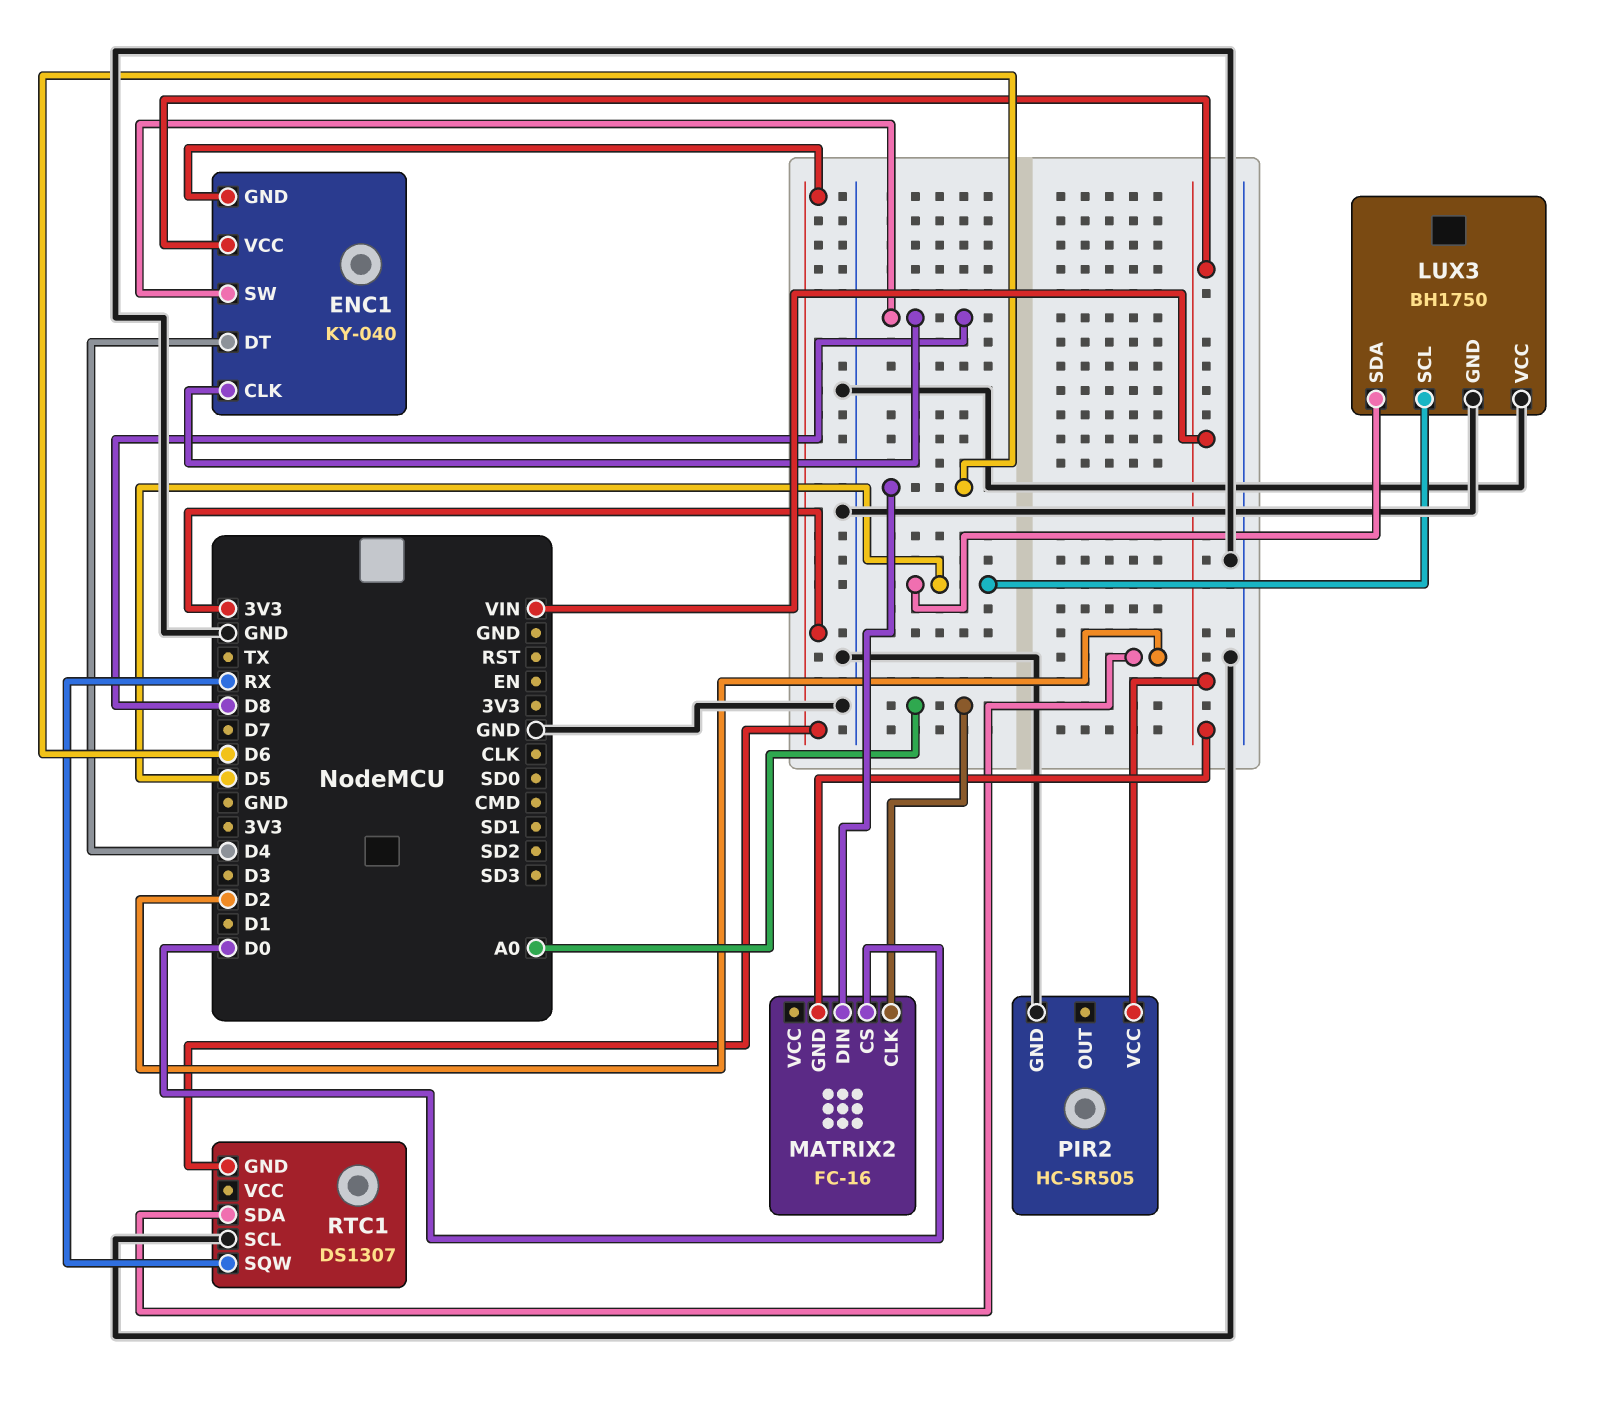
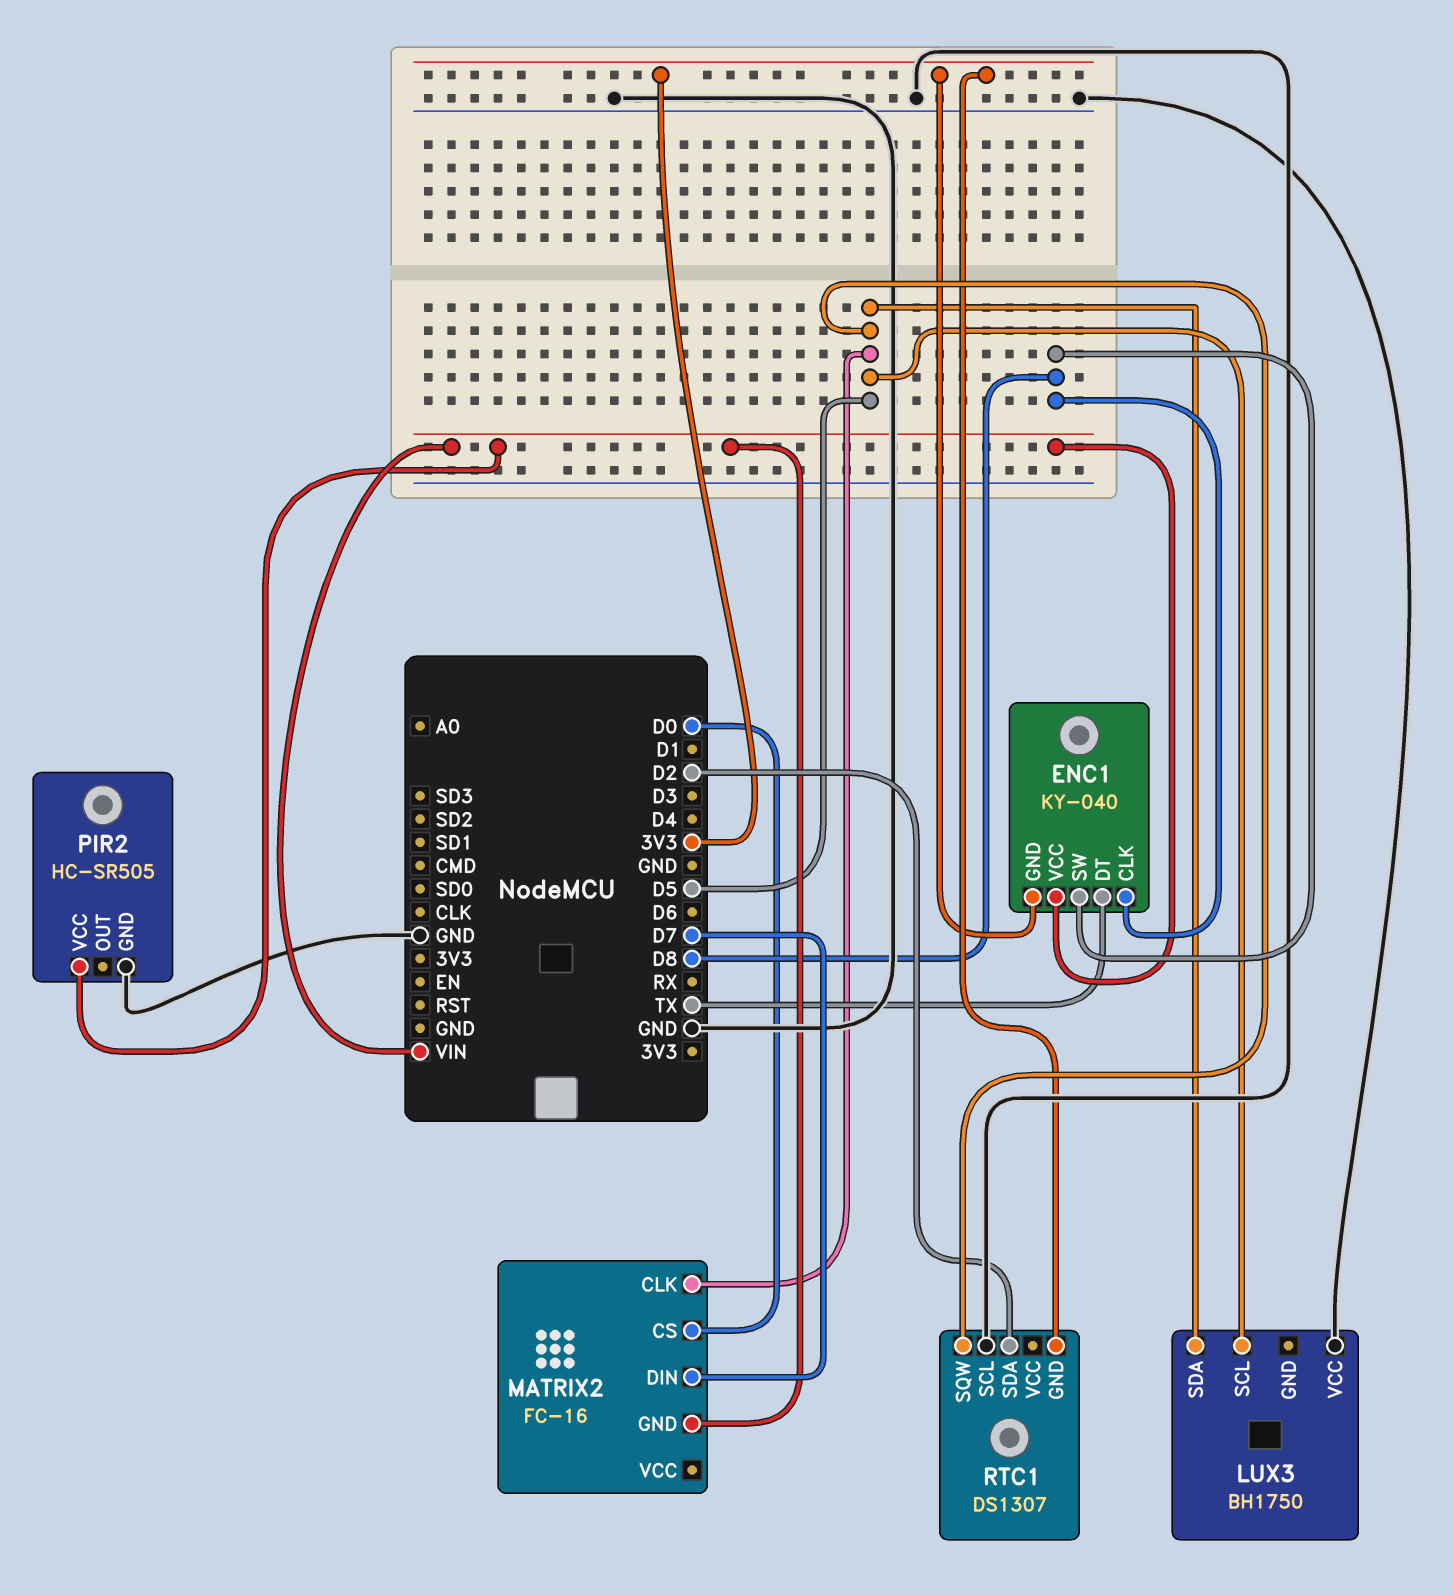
ENC1 pin DT: D4 -> TX
LUX3 pin GND: GND -> none
MATRIX2 pin CLK: A0 -> D5
MATRIX2 pin DIN: D6 -> D7
RTC1 pin SQW: RX -> D5

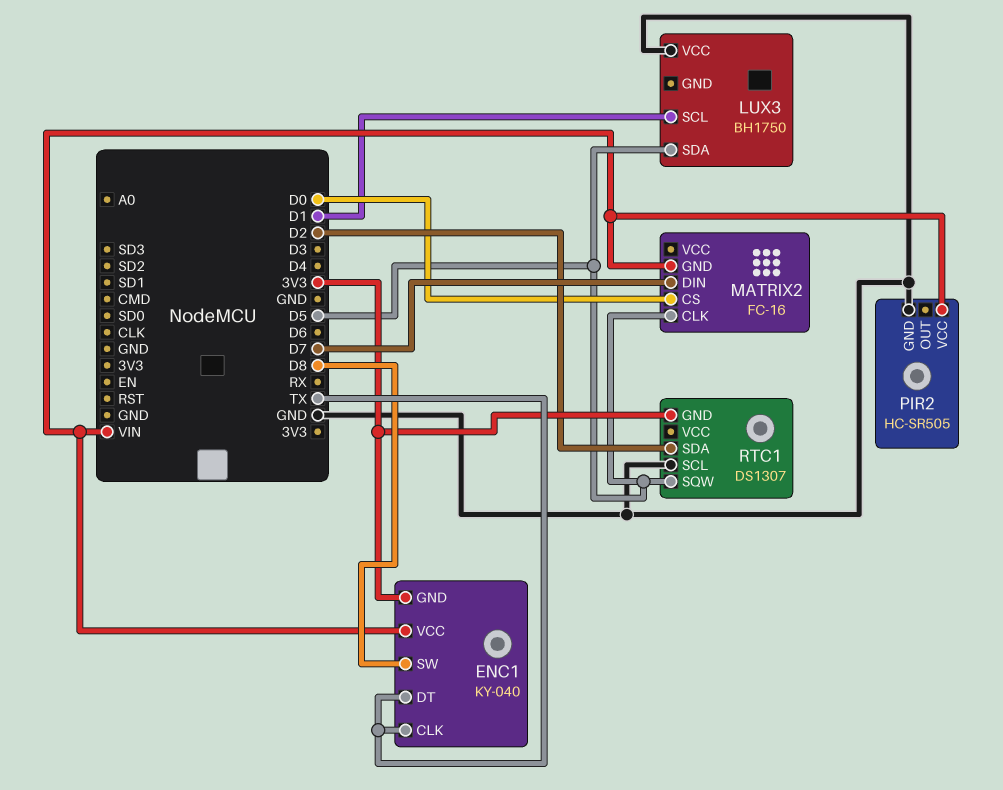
ENC1 pin CLK: D8 -> TX
LUX3 pin SCL: D5 -> D1

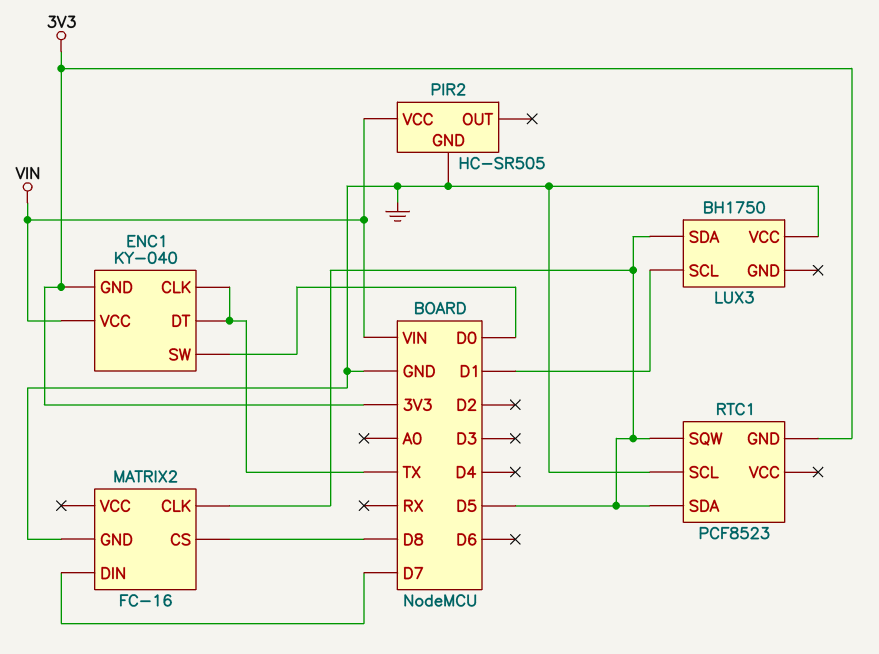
ENC1 pin SW: D8 -> D0
MATRIX2 pin CS: D0 -> D8
MATRIX2 pin GND: VIN -> GND
RTC1: DS1307 -> PCF8523
RTC1 pin SDA: D2 -> D5

